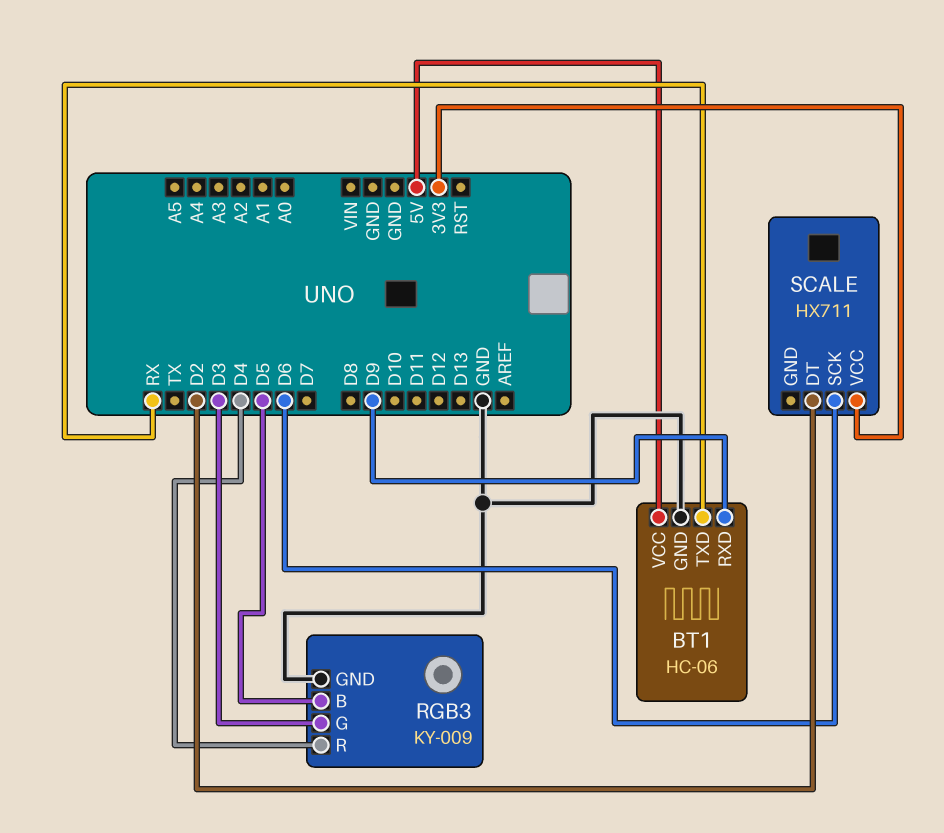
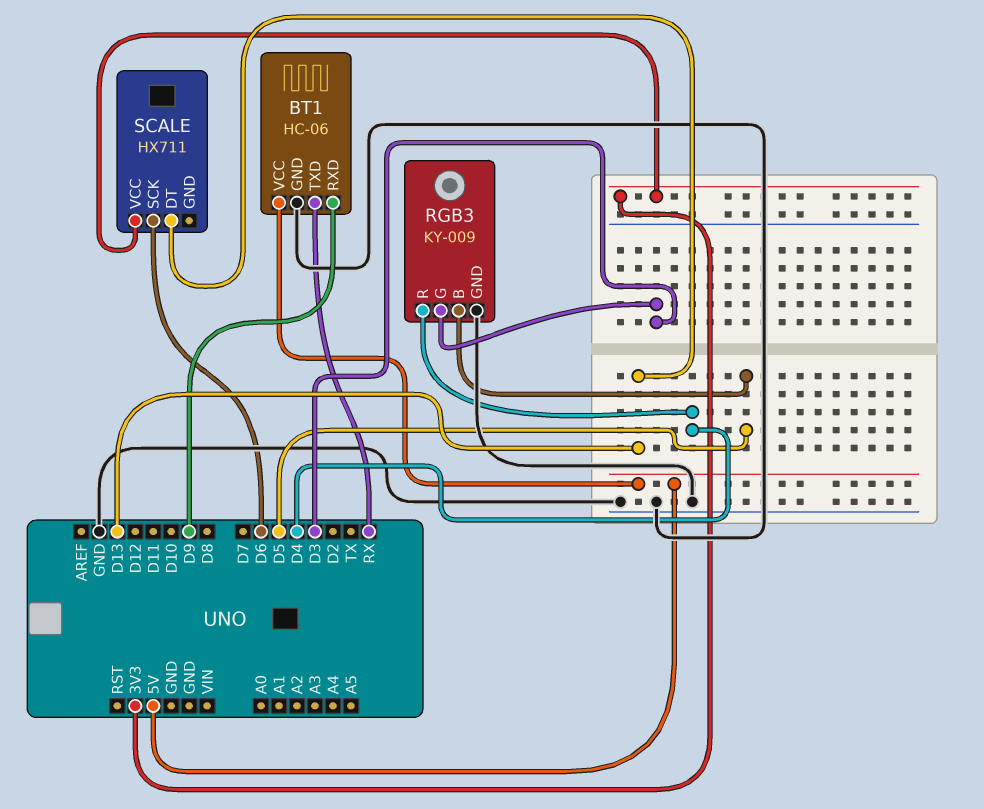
SCALE pin DT: D2 -> D13

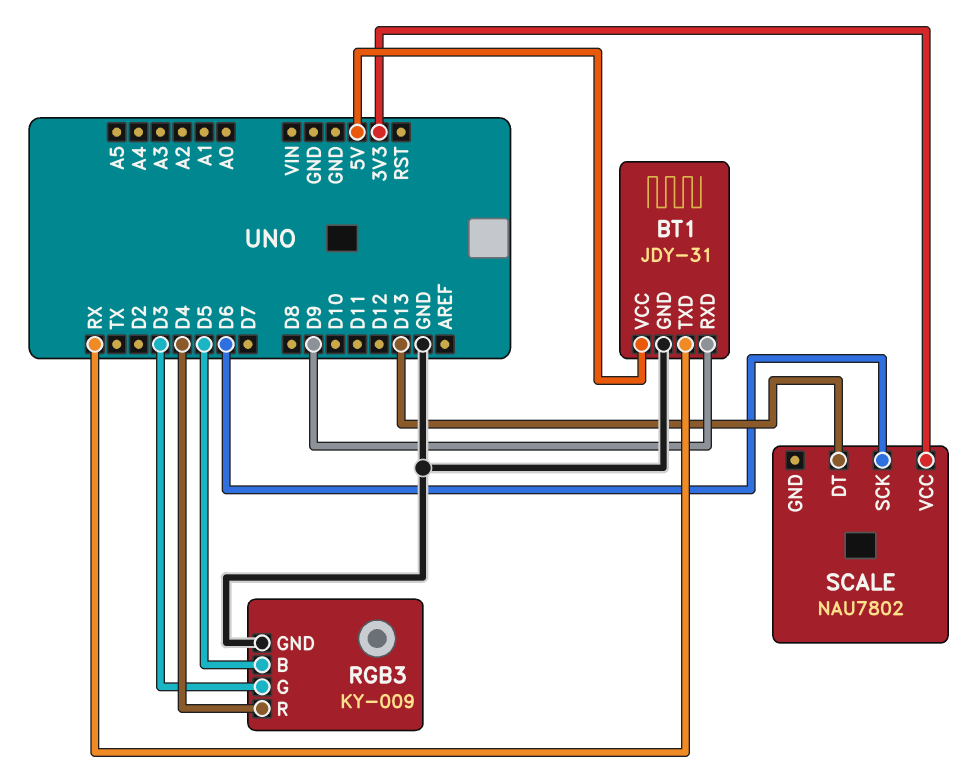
BT1: HC-06 -> JDY-31
SCALE: HX711 -> NAU7802

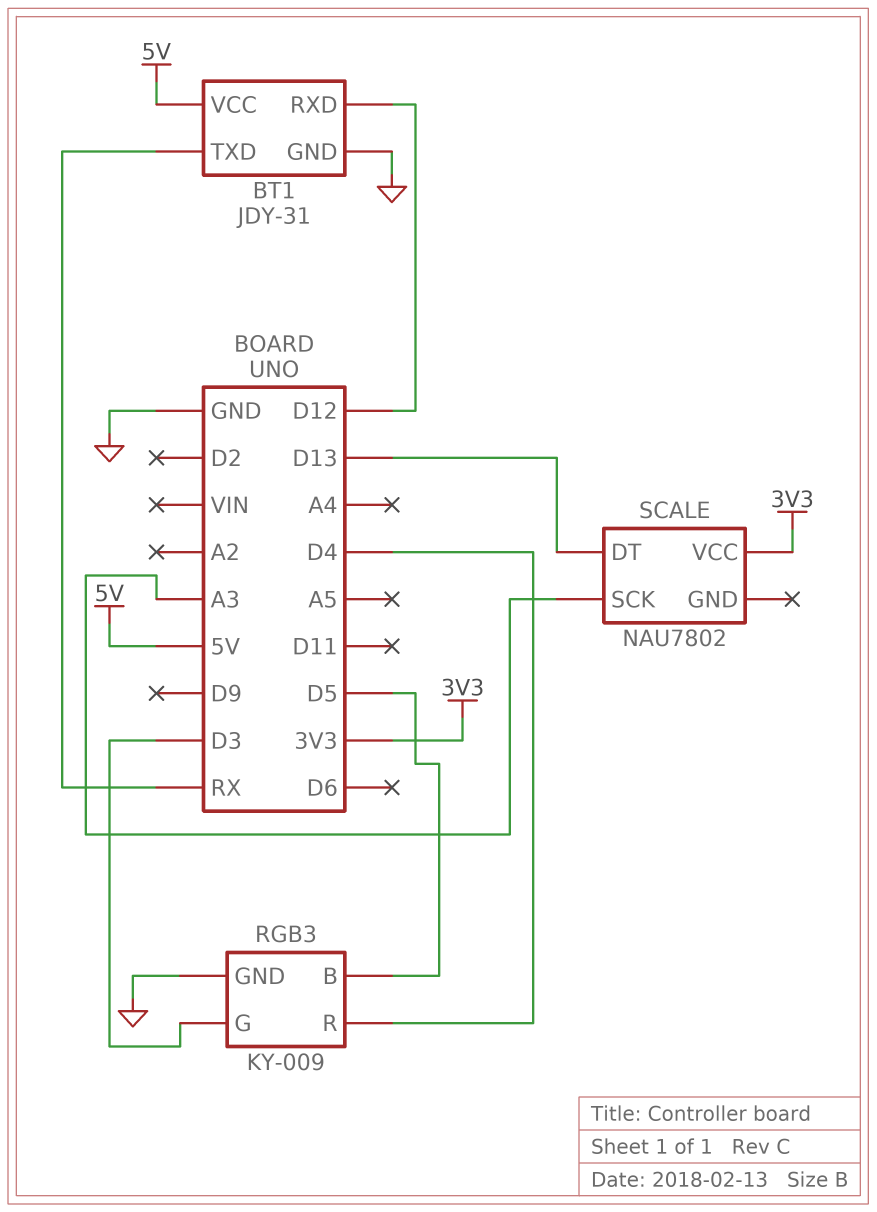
BT1 pin RXD: D9 -> D12
SCALE pin SCK: D6 -> A3

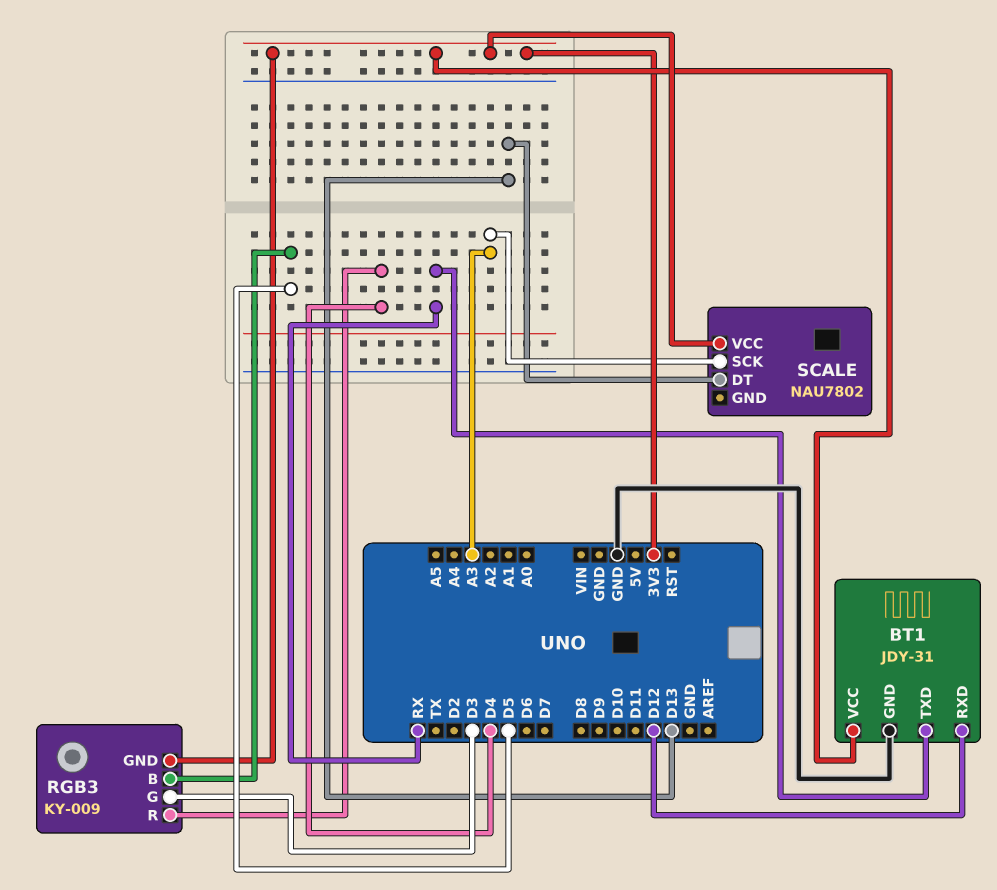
BT1 pin VCC: 5V -> 3V3
RGB3 pin GND: GND -> 3V3

